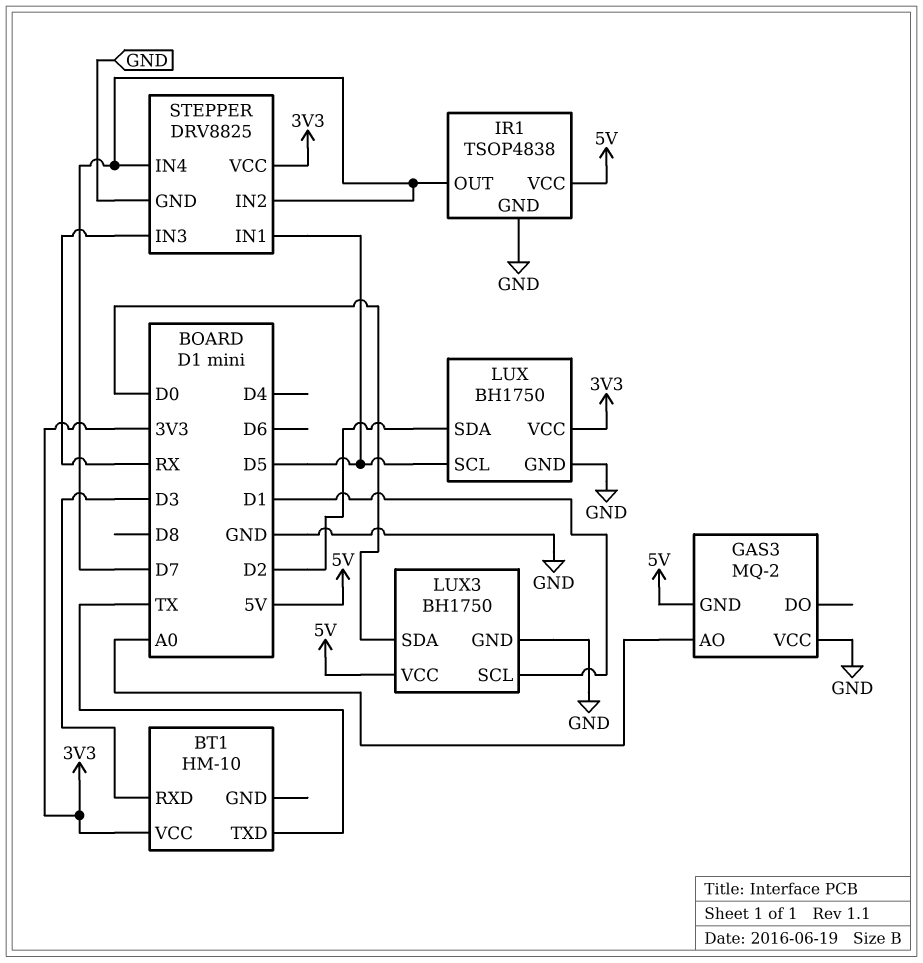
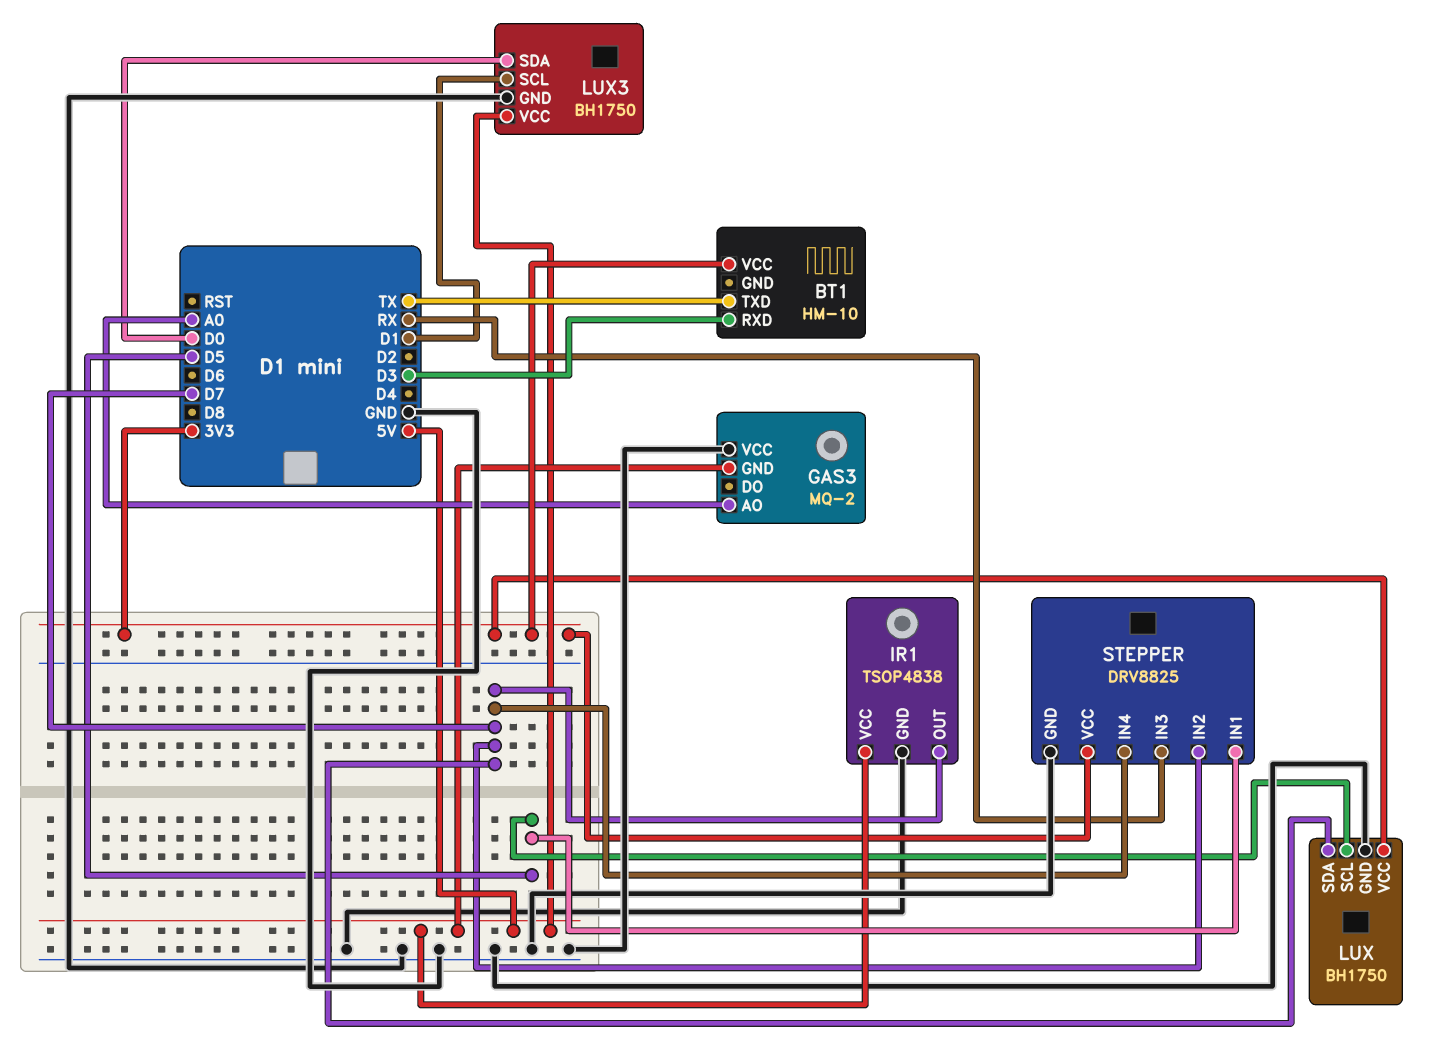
LUX pin SDA: D2 -> D7

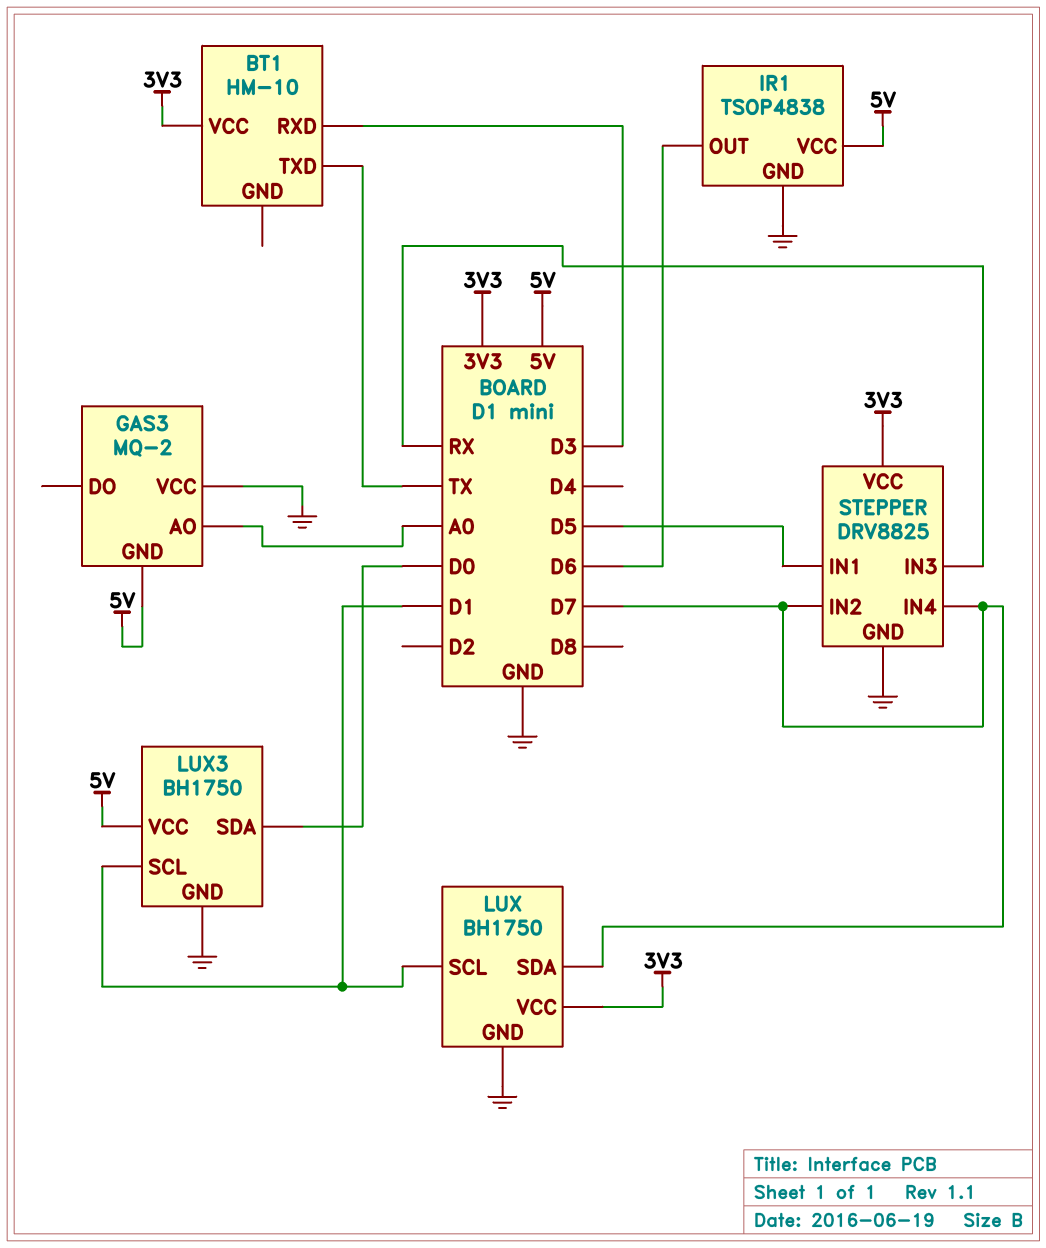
IR1 pin OUT: D7 -> D6
LUX pin SCL: D5 -> D1

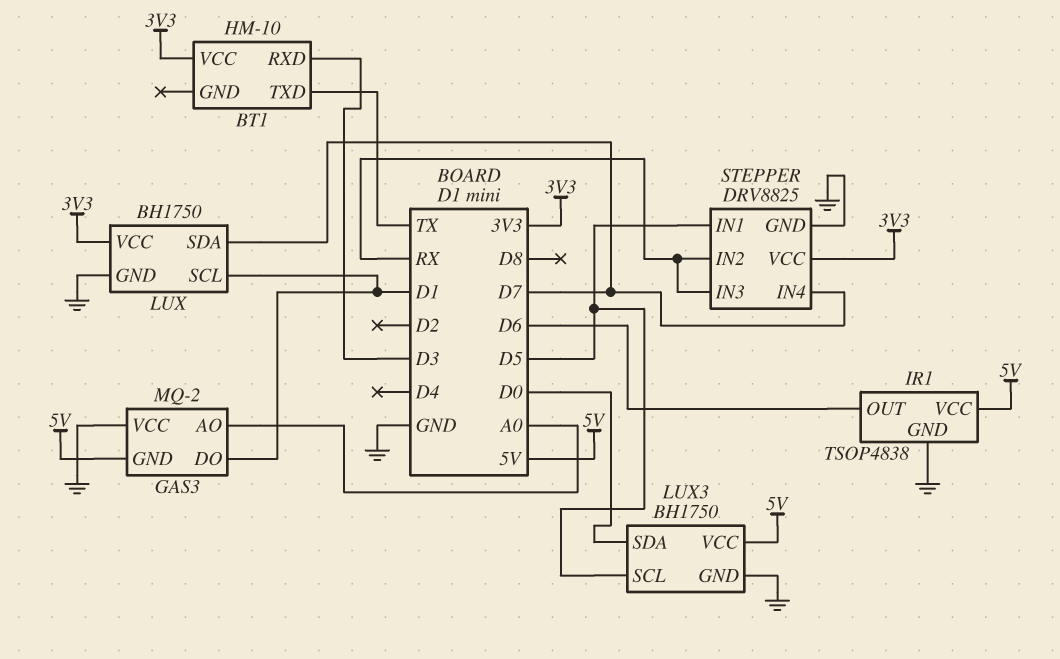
GAS3 pin DO: none -> D1
LUX3 pin SCL: D1 -> D5
STEPPER pin IN2: D7 -> RX

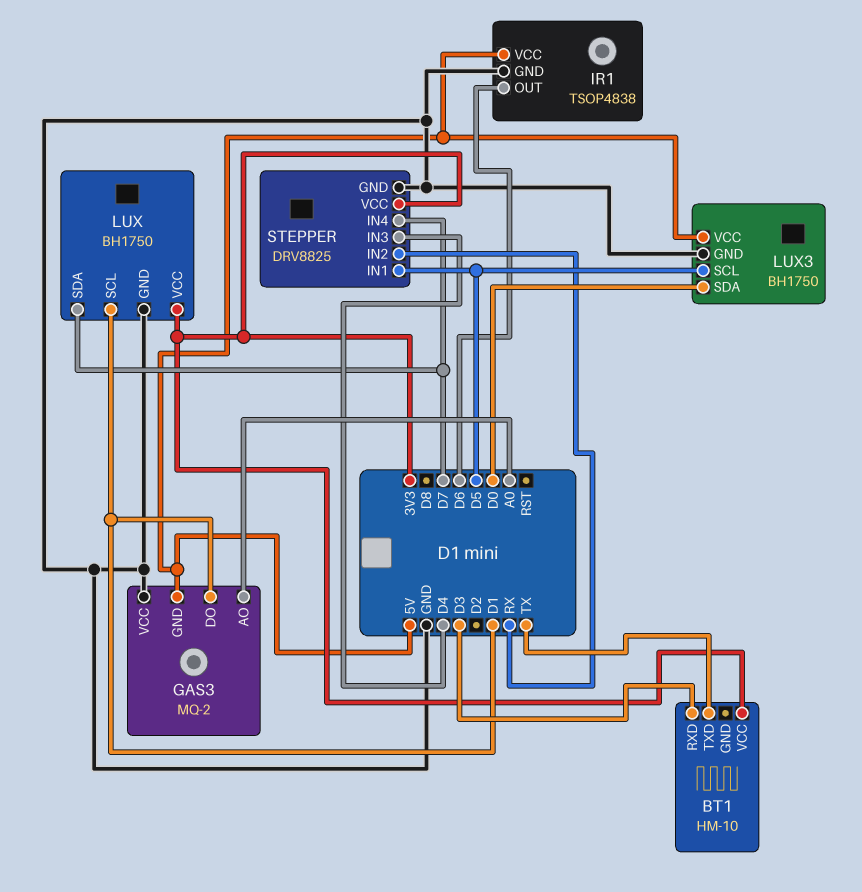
STEPPER pin IN3: RX -> D4

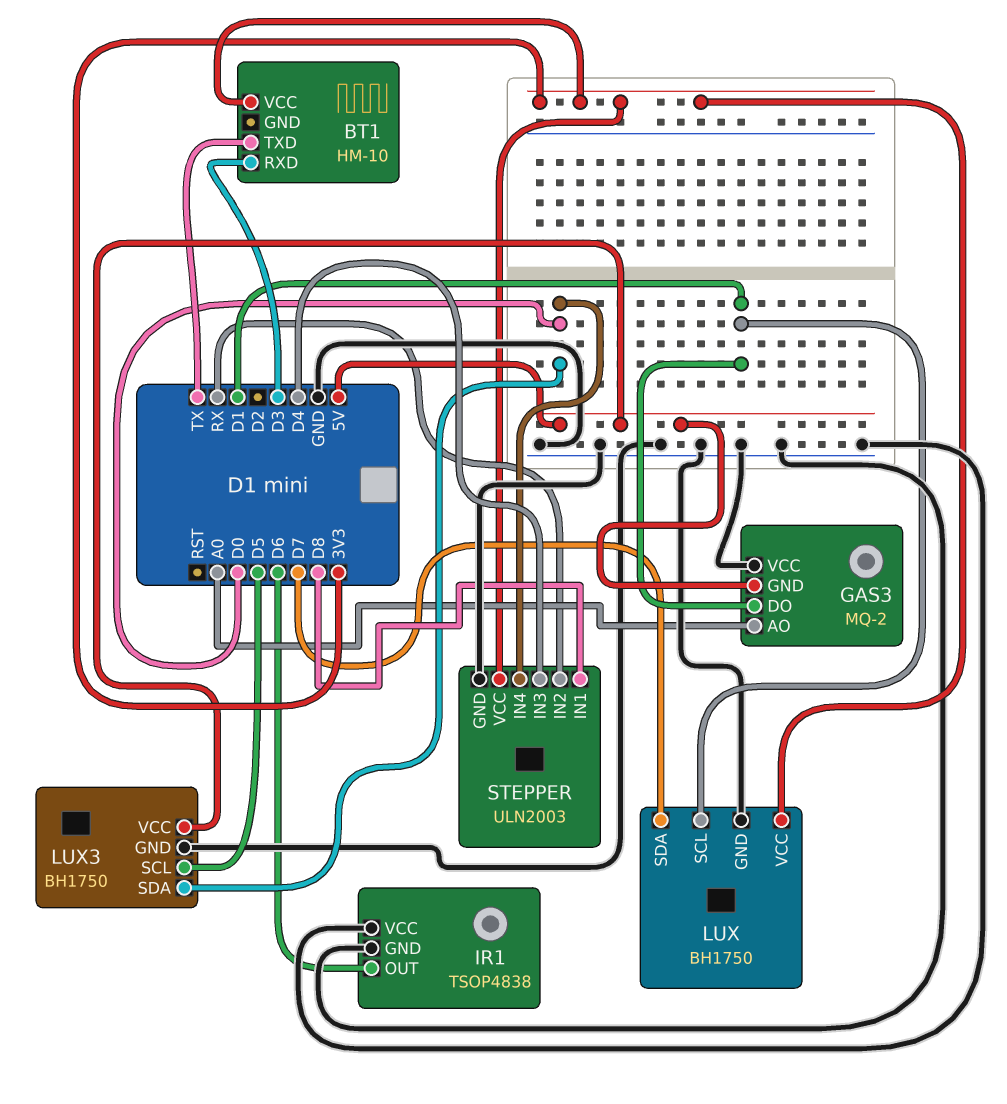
IR1 pin VCC: 5V -> GND
STEPPER: DRV8825 -> ULN2003
STEPPER pin IN1: D5 -> D8
STEPPER pin IN4: D7 -> D0

